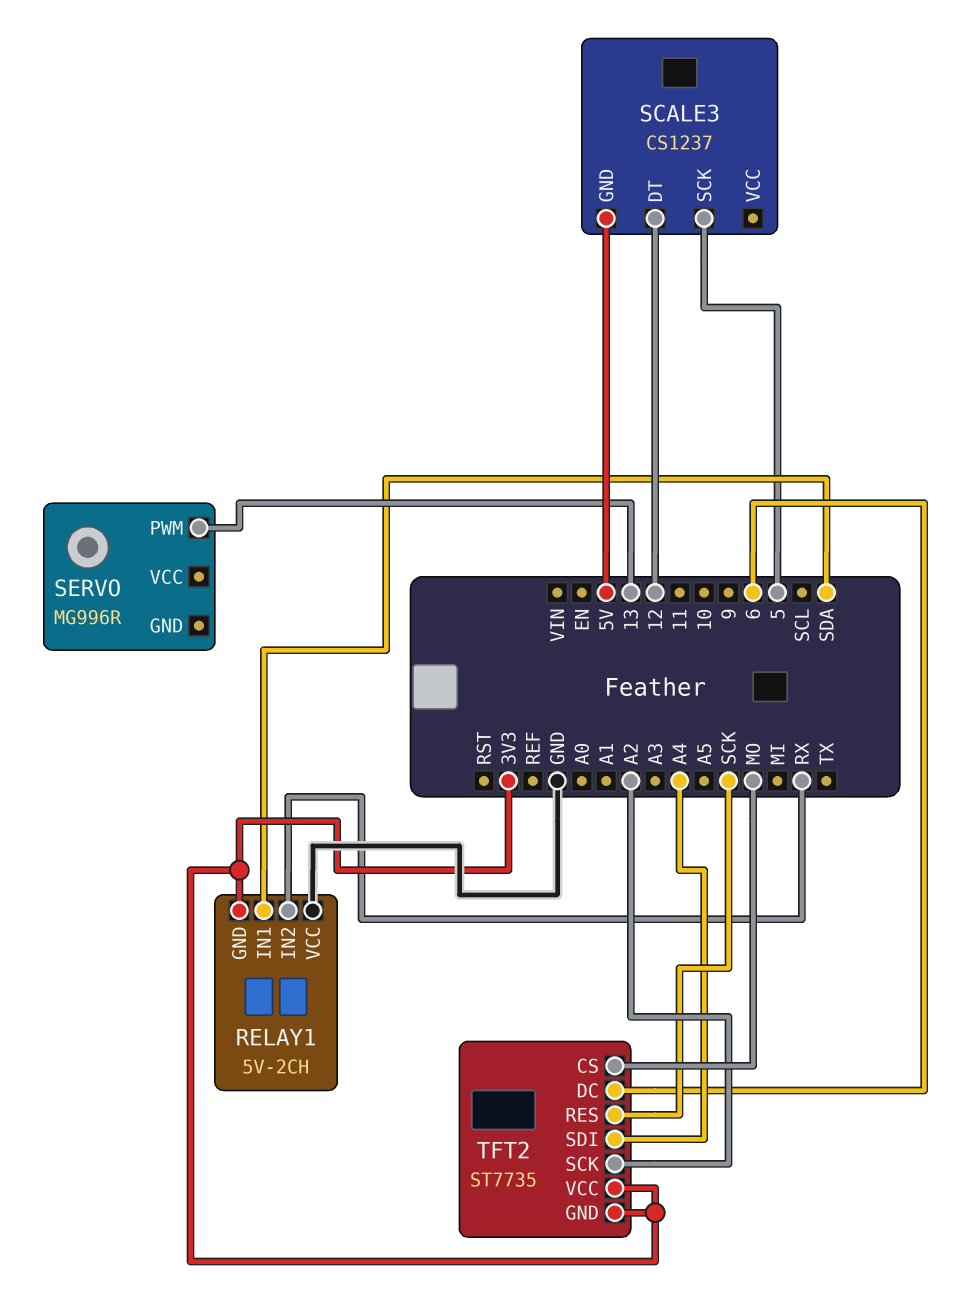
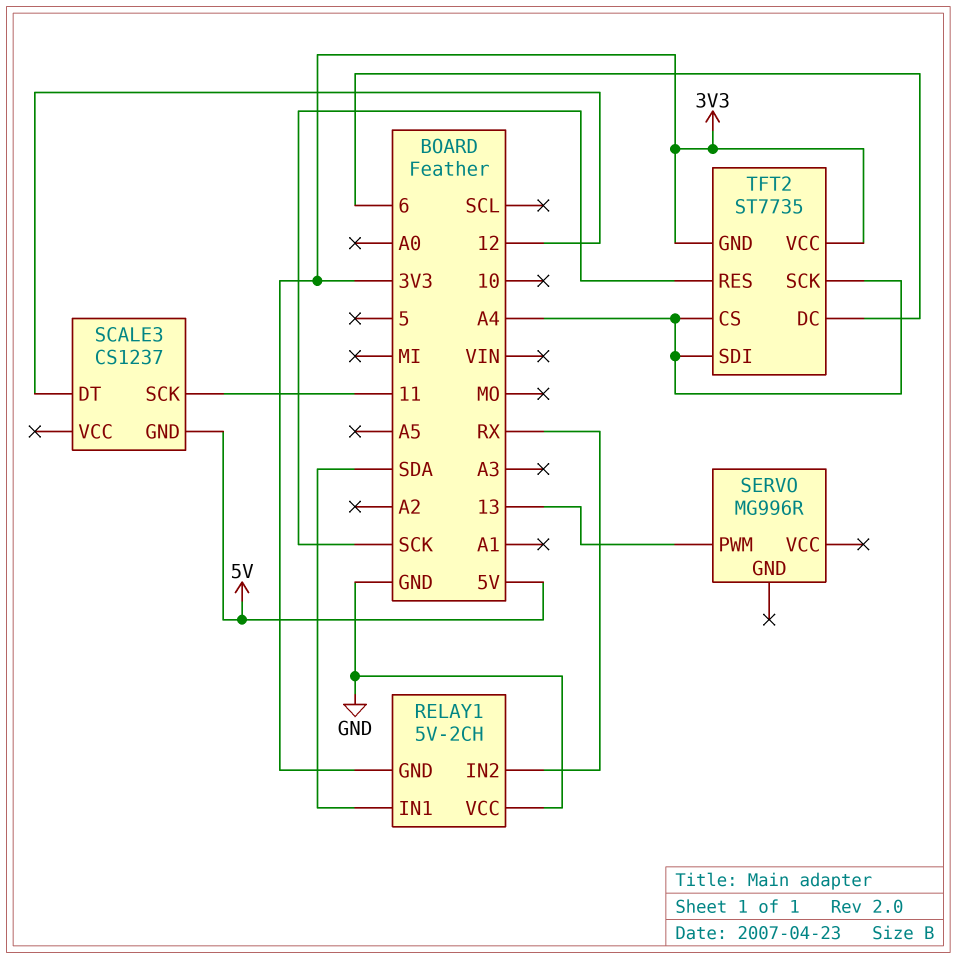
SCALE3 pin SCK: 5 -> 11
TFT2 pin CS: MO -> A4
TFT2 pin SCK: A2 -> A4

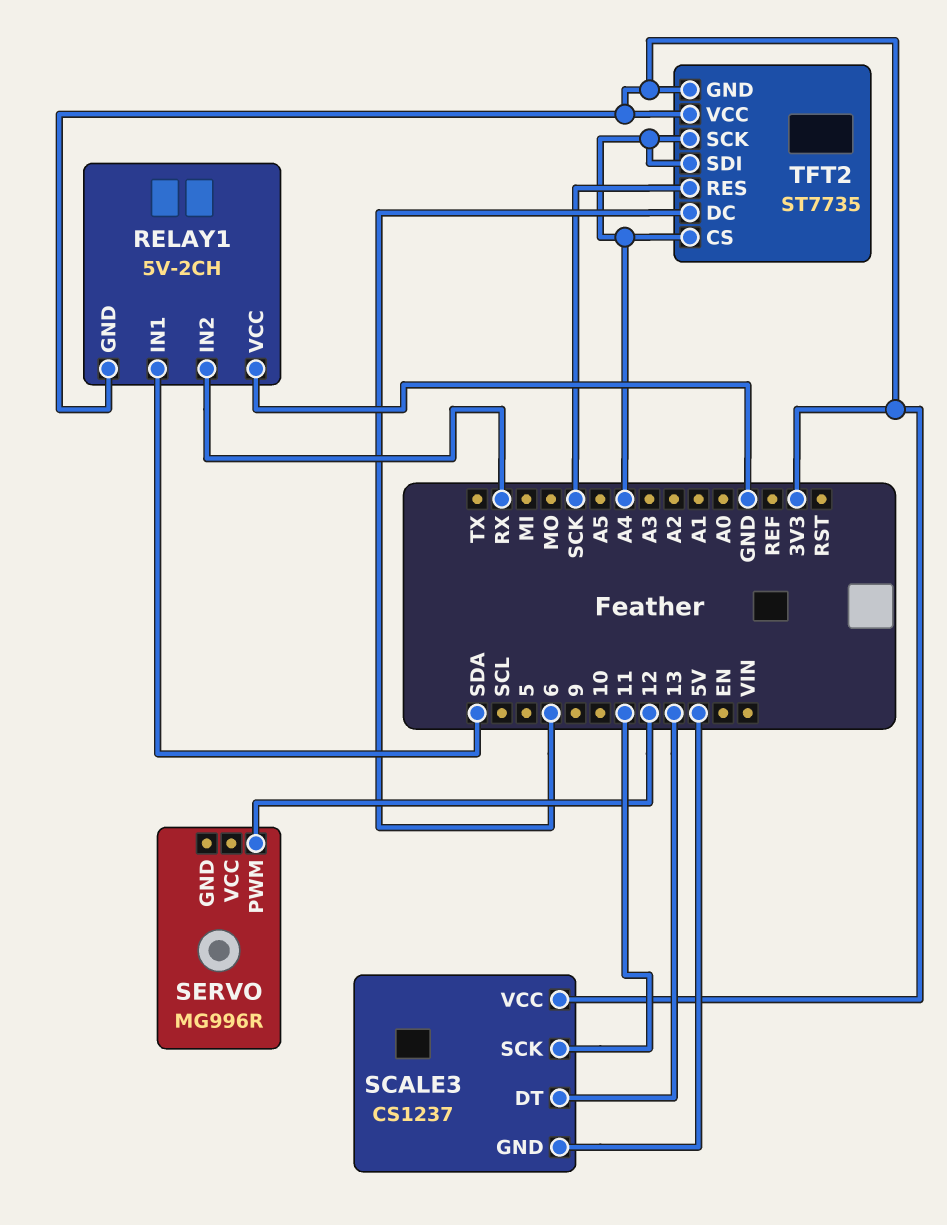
SCALE3 pin DT: 12 -> 13
SCALE3 pin VCC: none -> 3V3
SERVO pin PWM: 13 -> 12

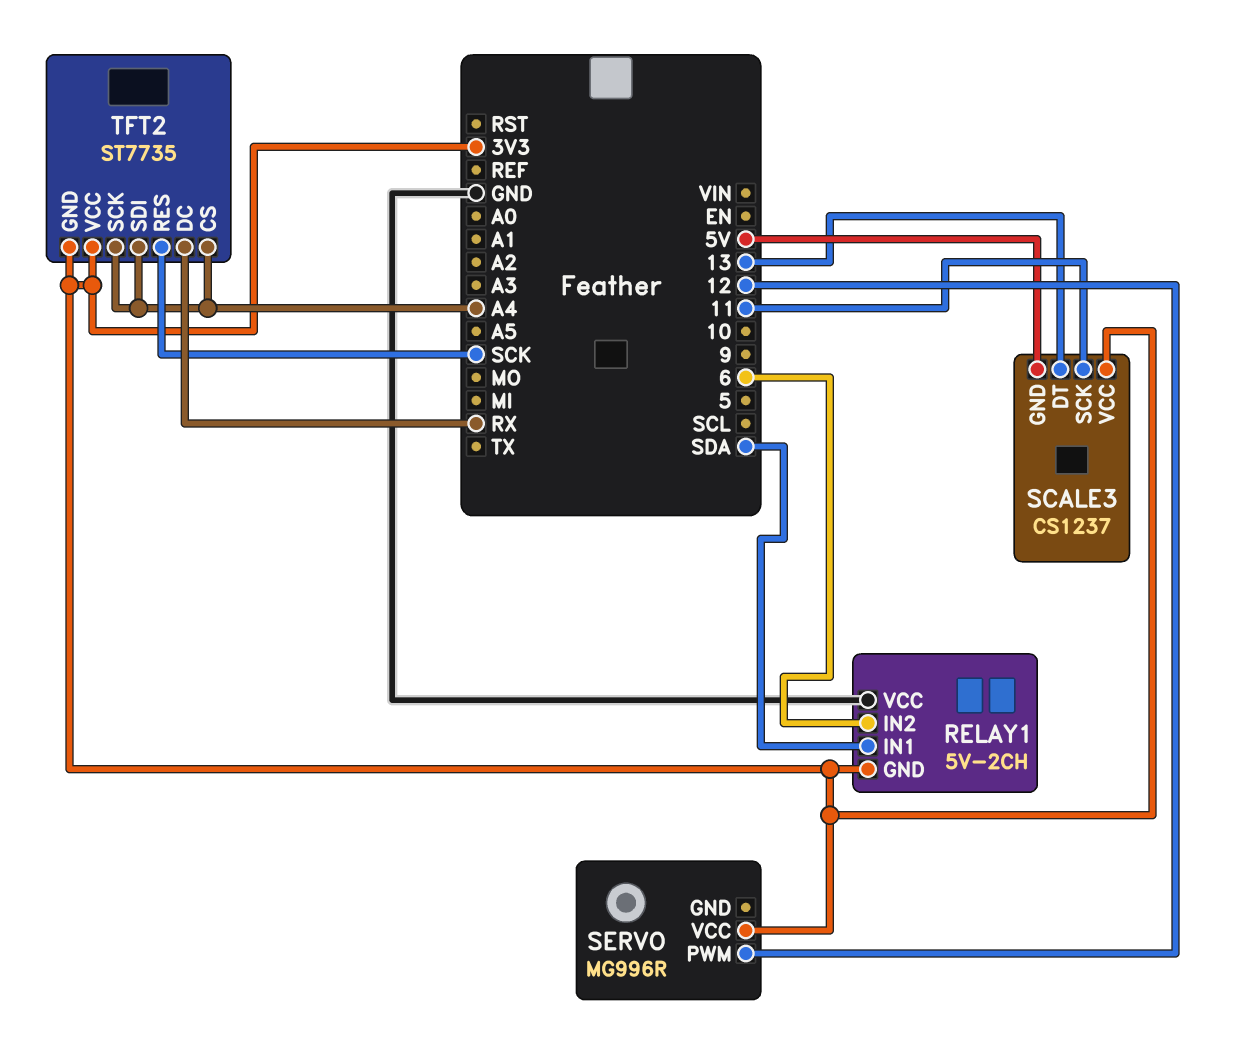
RELAY1 pin IN2: RX -> 6
SERVO pin VCC: none -> 3V3
TFT2 pin DC: 6 -> RX

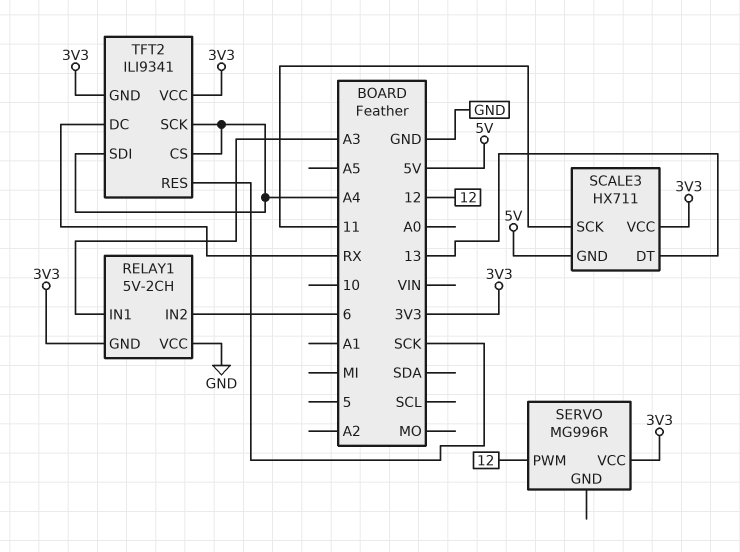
RELAY1 pin IN1: SDA -> A3
SCALE3: CS1237 -> HX711
TFT2: ST7735 -> ILI9341

